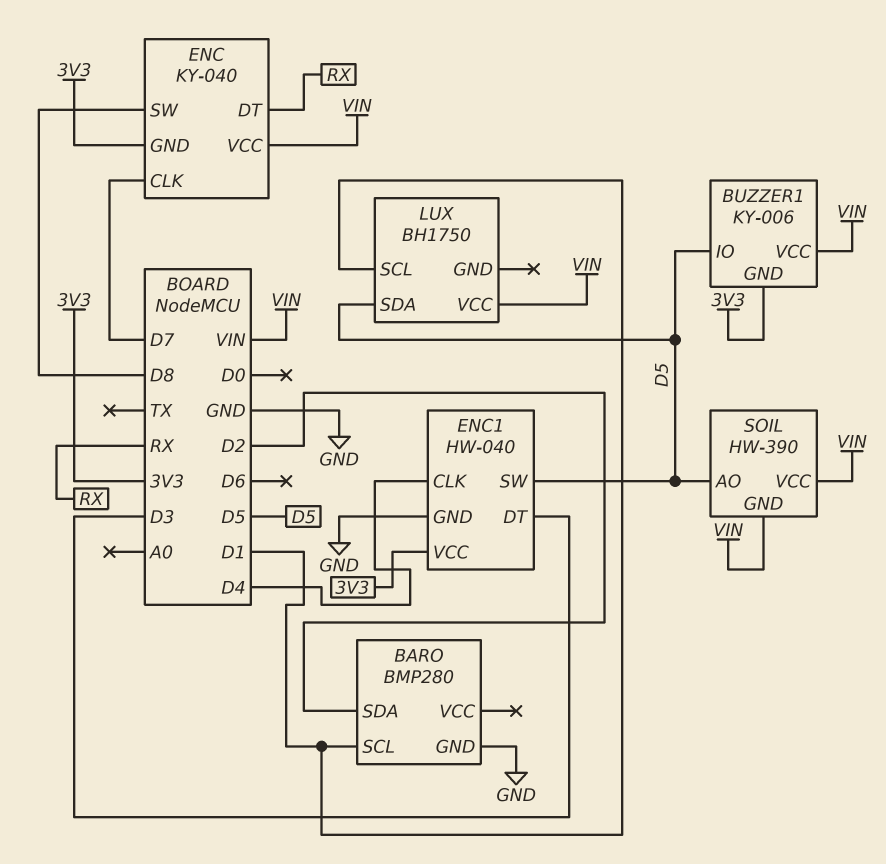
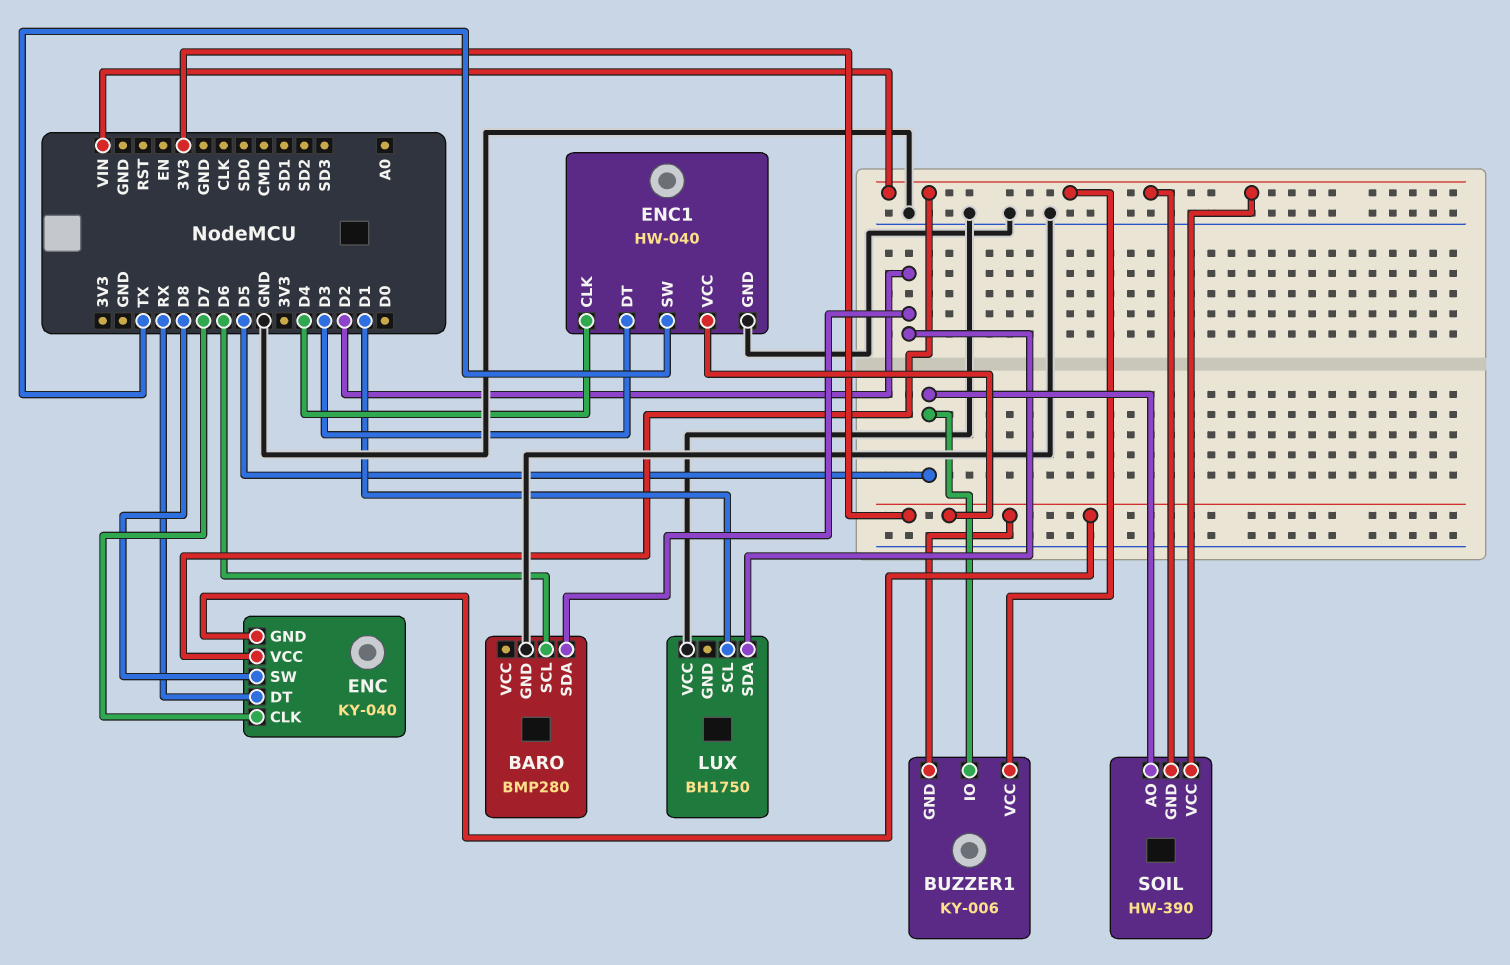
BARO pin SCL: D1 -> D6
ENC1 pin SW: D5 -> TX
LUX pin SDA: D5 -> D2
LUX pin VCC: VIN -> GND

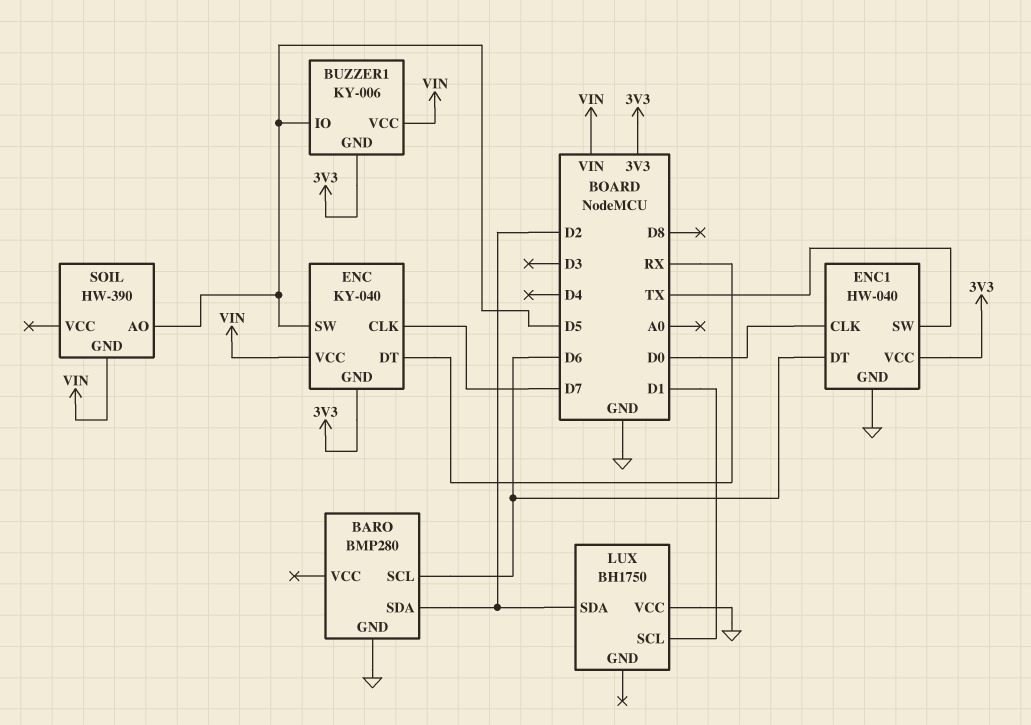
ENC pin SW: D8 -> D5
ENC1 pin CLK: D4 -> D0
ENC1 pin DT: D3 -> D6
SOIL pin VCC: VIN -> none

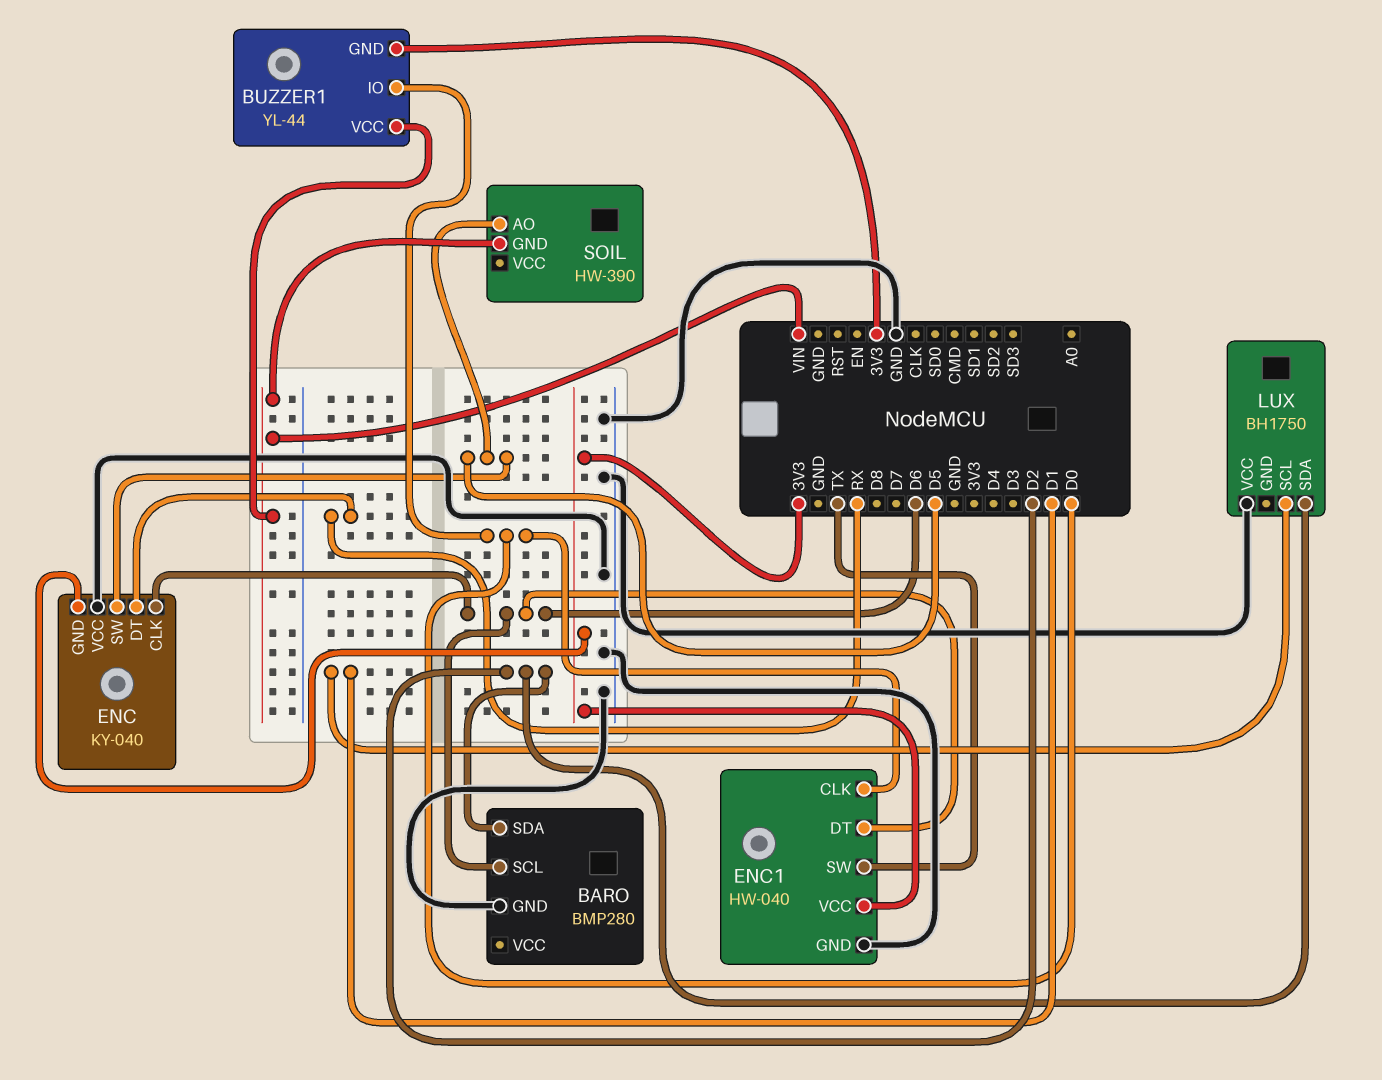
BUZZER1: KY-006 -> YL-44
BUZZER1 pin IO: D5 -> D0
ENC pin CLK: D7 -> D6
ENC pin VCC: VIN -> GND

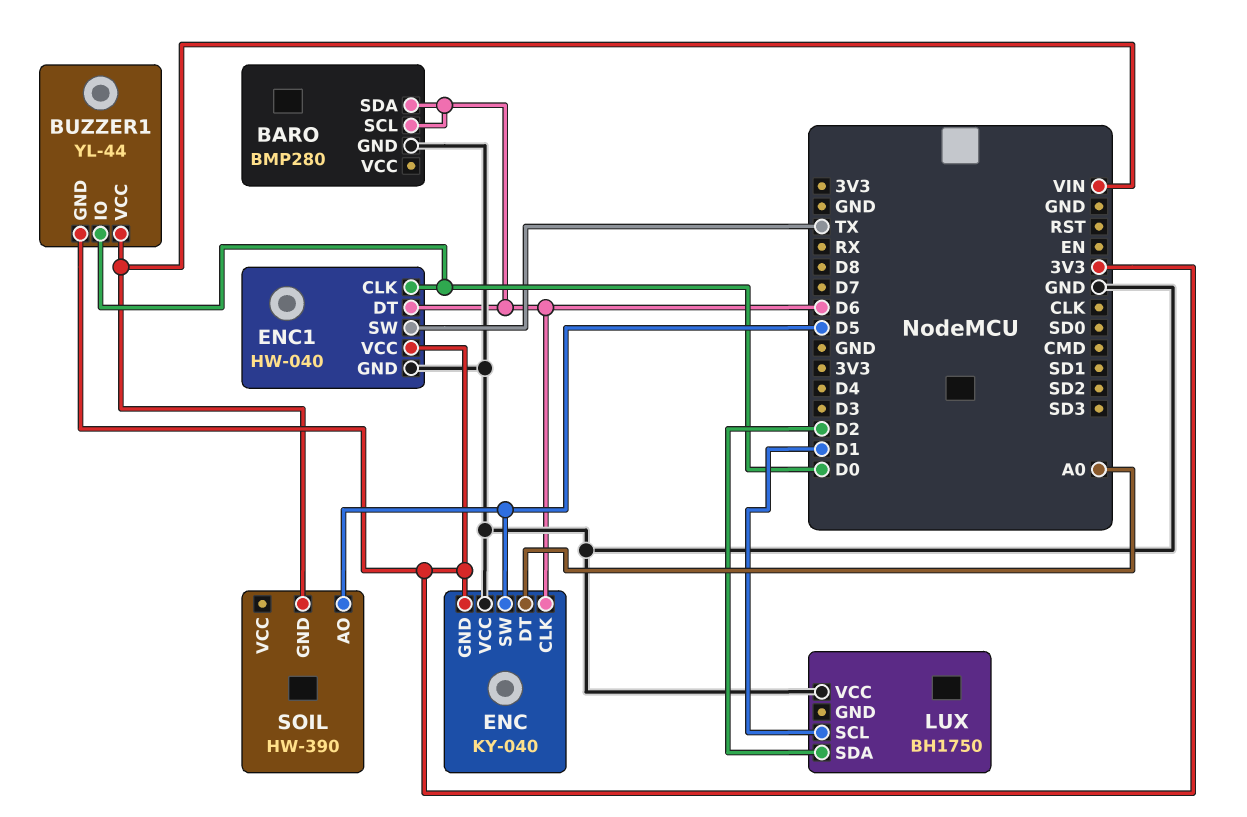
BARO pin SDA: D2 -> D6
ENC pin DT: RX -> A0

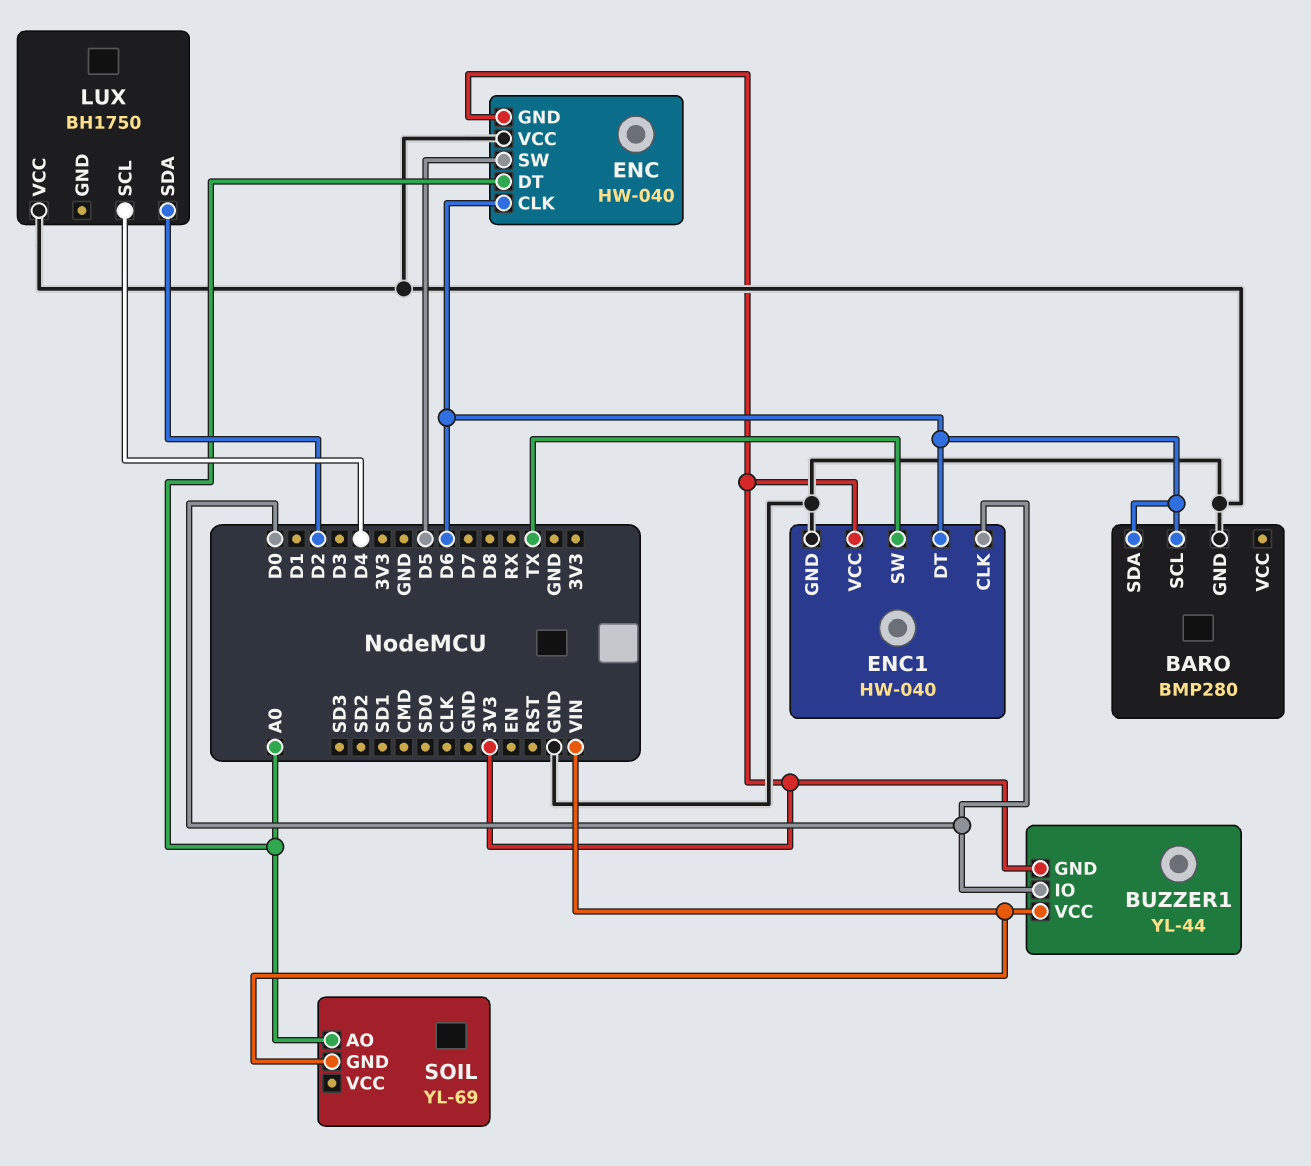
ENC: KY-040 -> HW-040
LUX pin SCL: D1 -> D4
SOIL: HW-390 -> YL-69
SOIL pin AO: D5 -> A0

